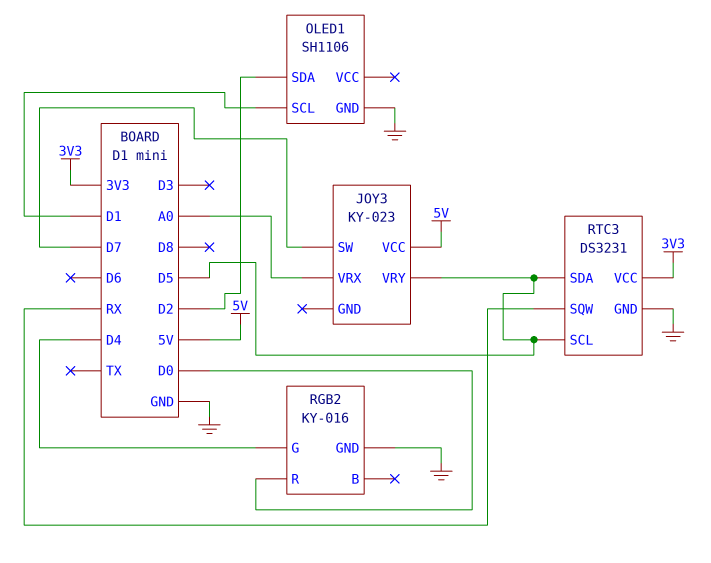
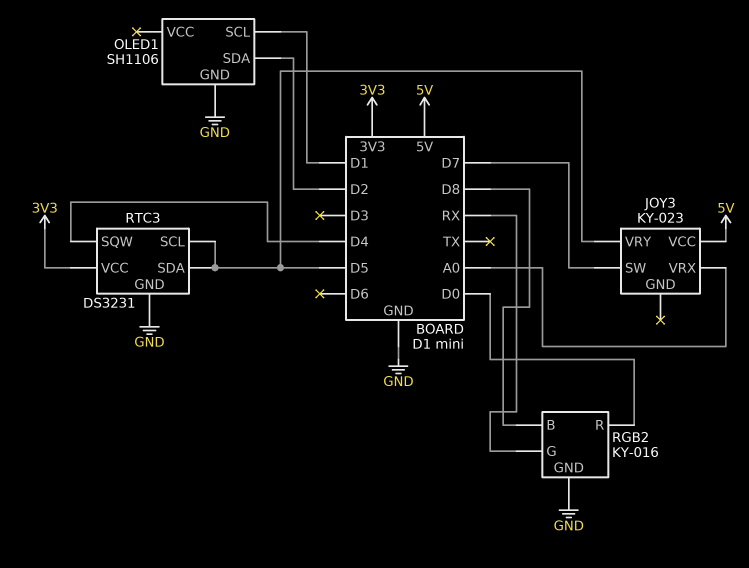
RGB2 pin B: none -> D8
RGB2 pin G: D4 -> RX
RTC3 pin SQW: RX -> D4

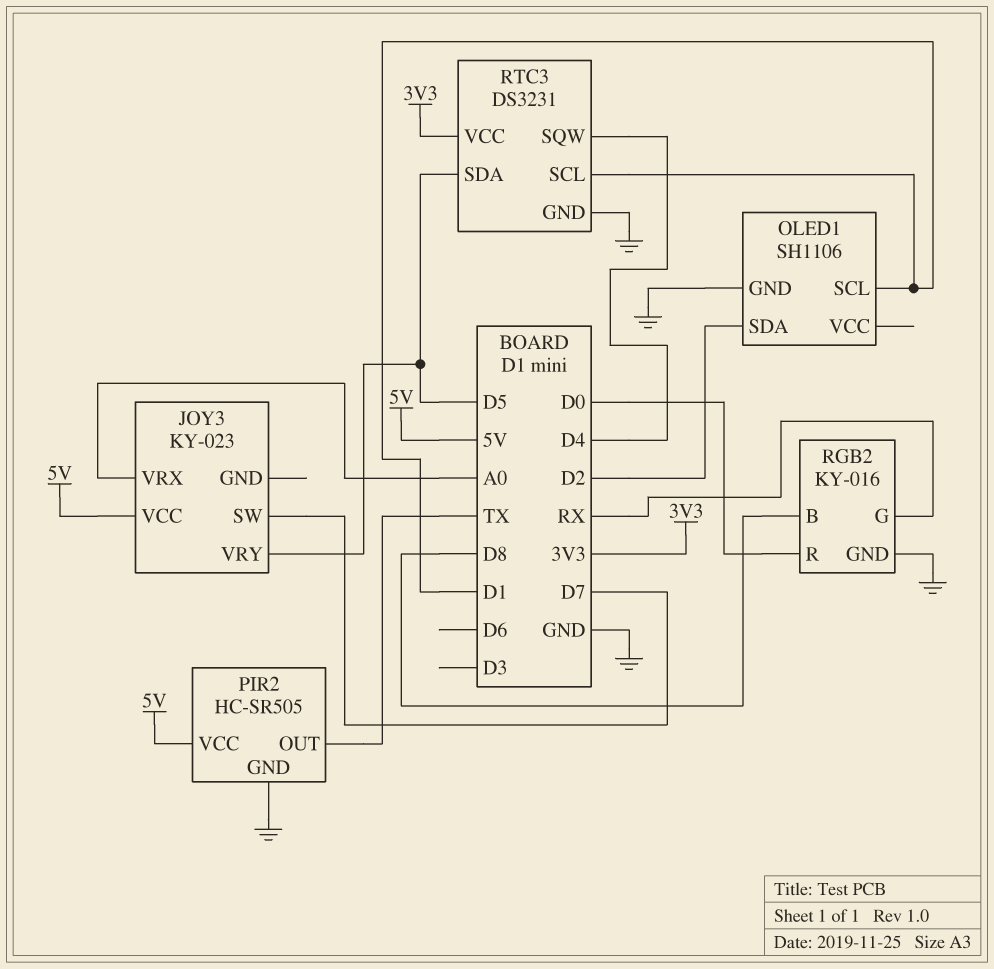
PIR2: none -> HC-SR505
PIR2 pin GND: none -> GND
PIR2 pin OUT: none -> TX
PIR2 pin VCC: none -> 5V
RTC3 pin SCL: D5 -> D1

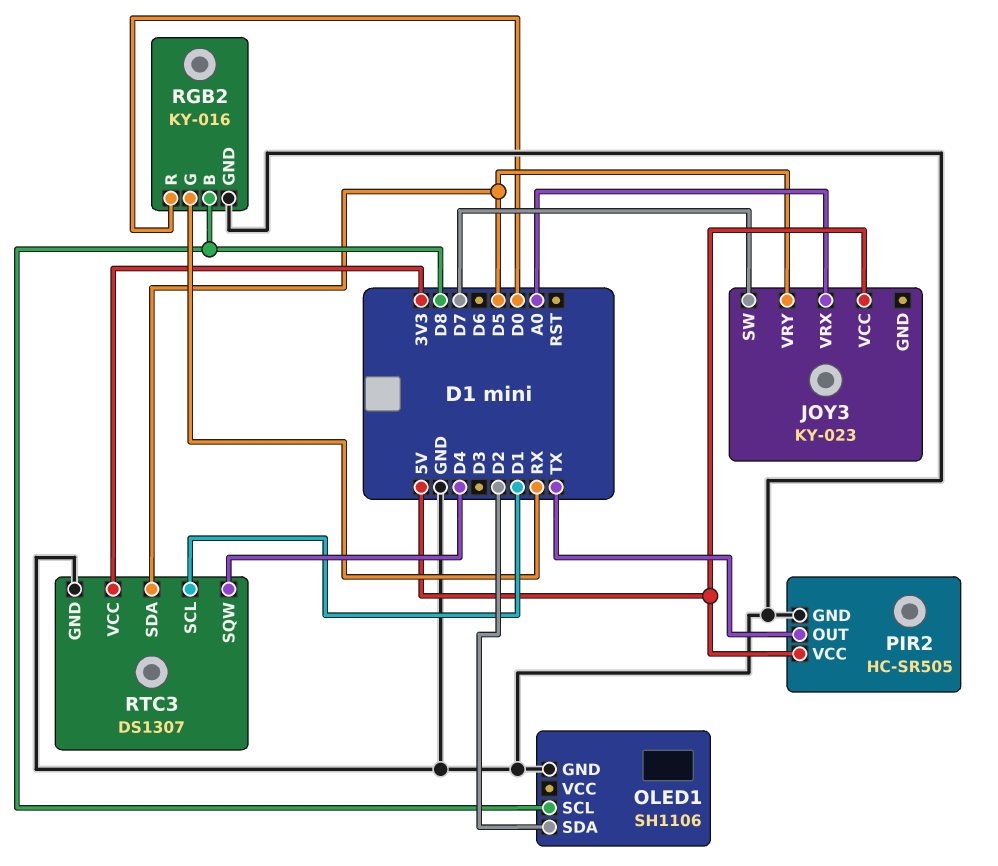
OLED1 pin SCL: D1 -> D8
RTC3: DS3231 -> DS1307

